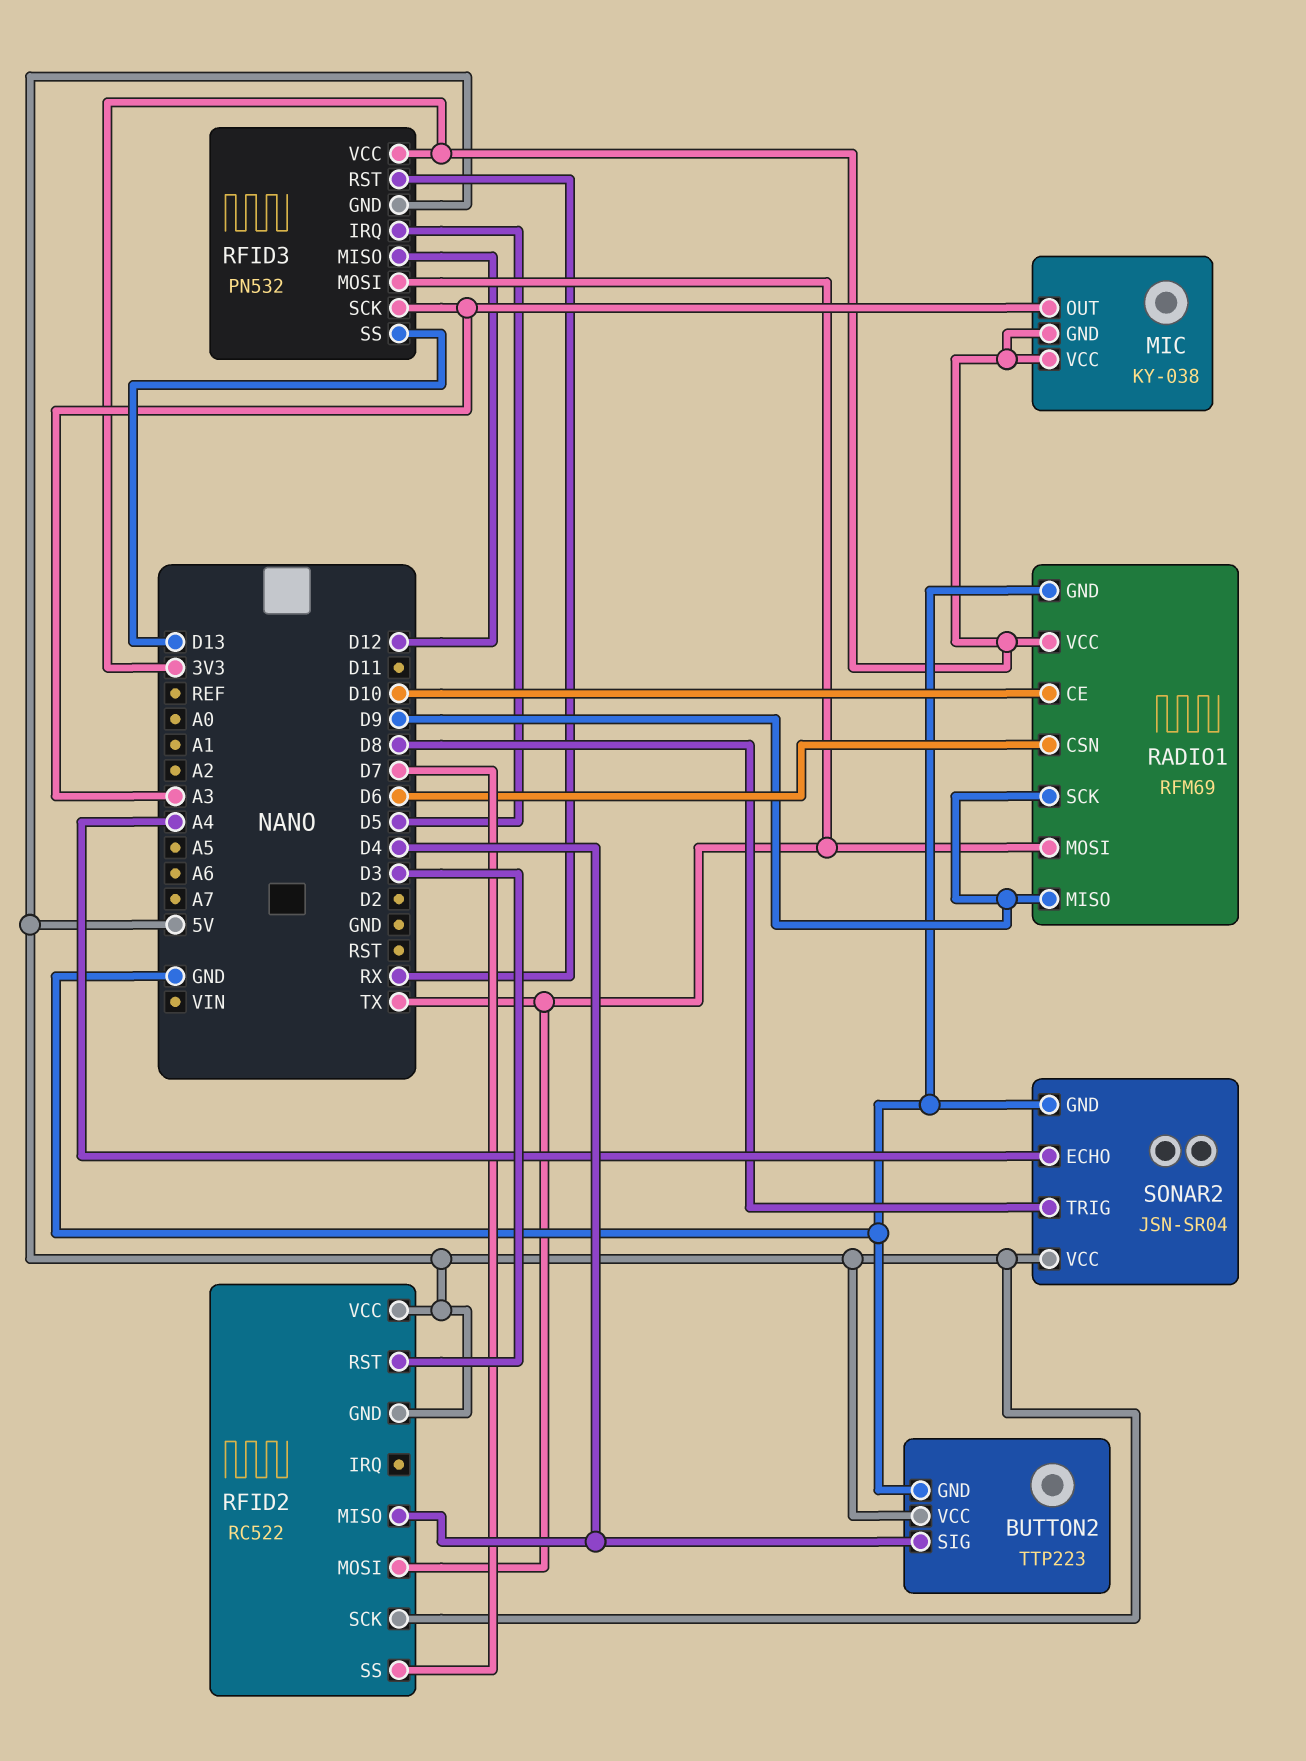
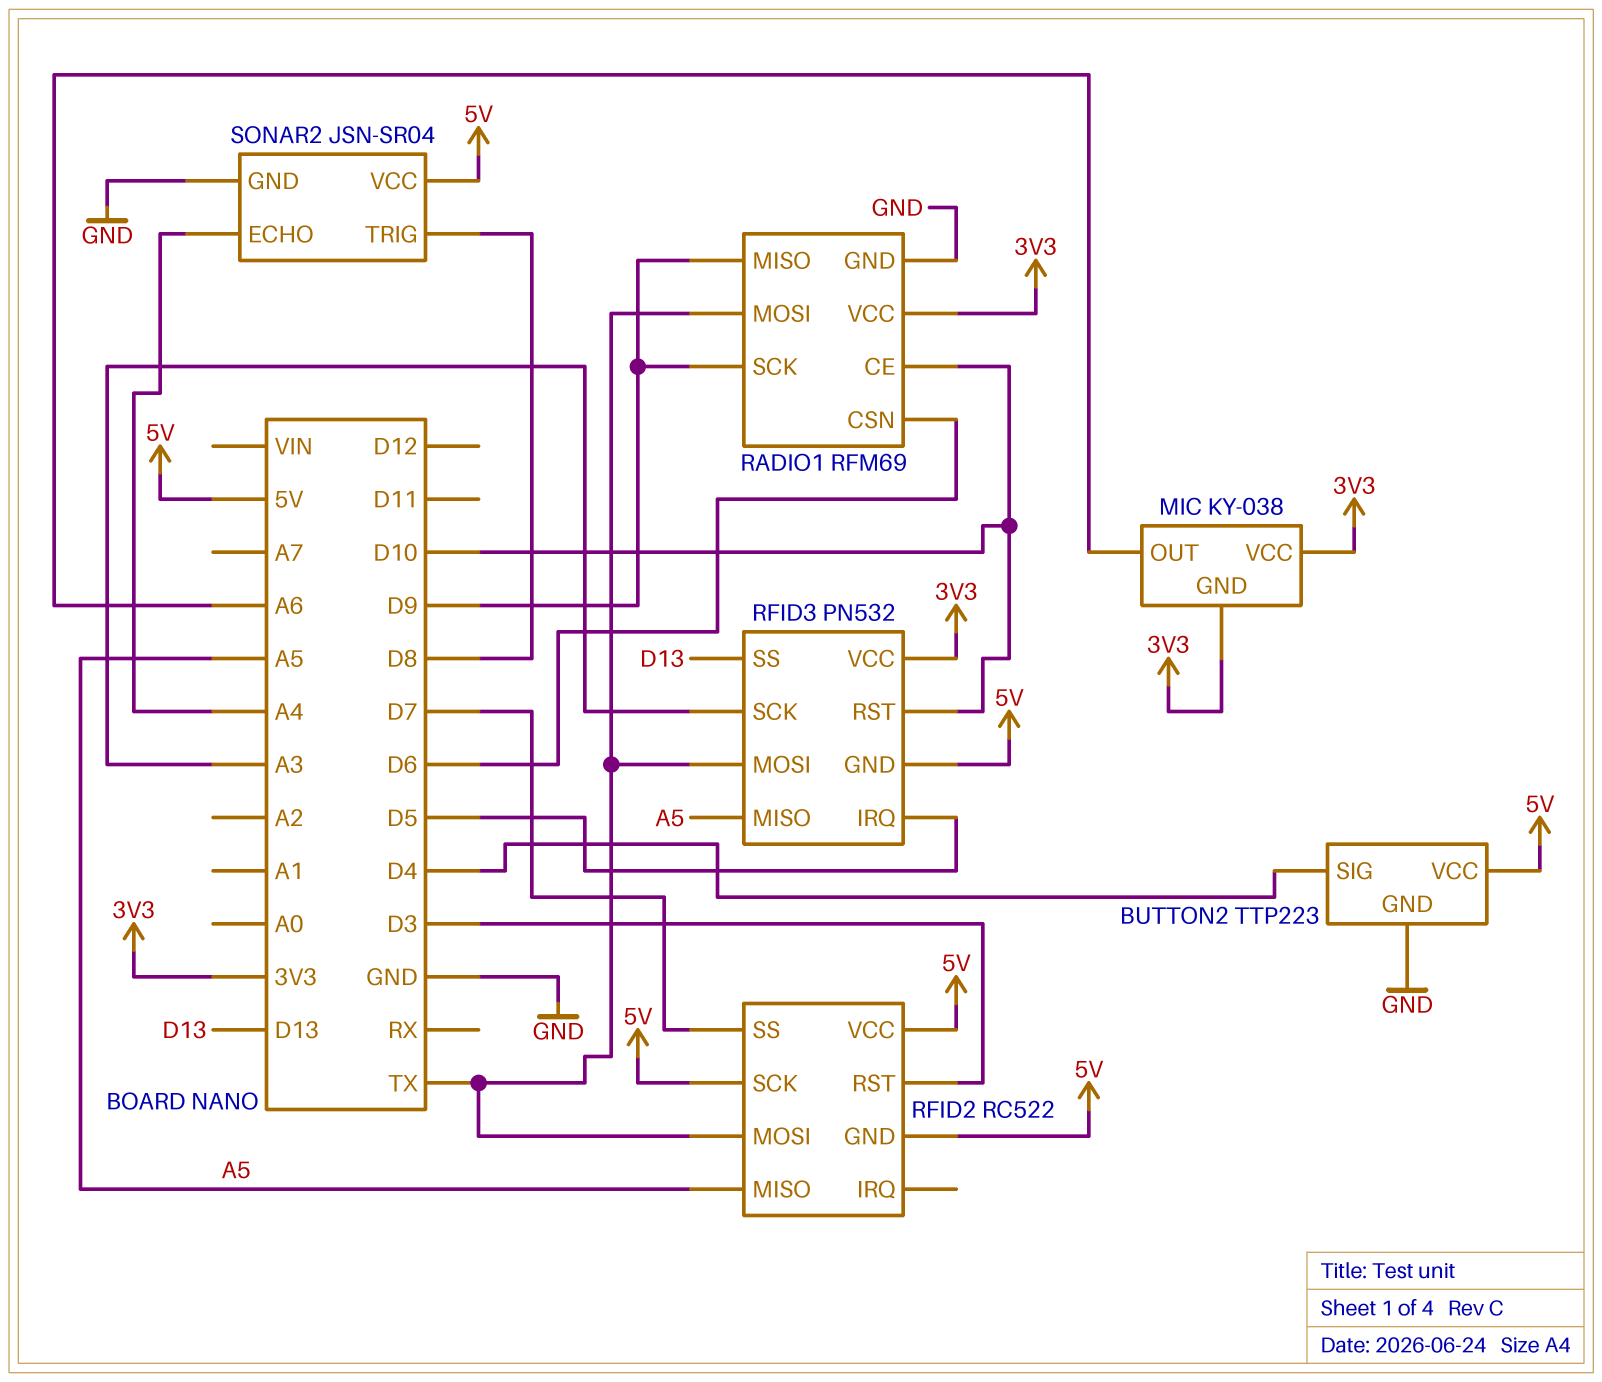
MIC pin OUT: A3 -> A6
RFID2 pin MISO: D4 -> A5
RFID3 pin MISO: D12 -> A5
RFID3 pin RST: RX -> D10

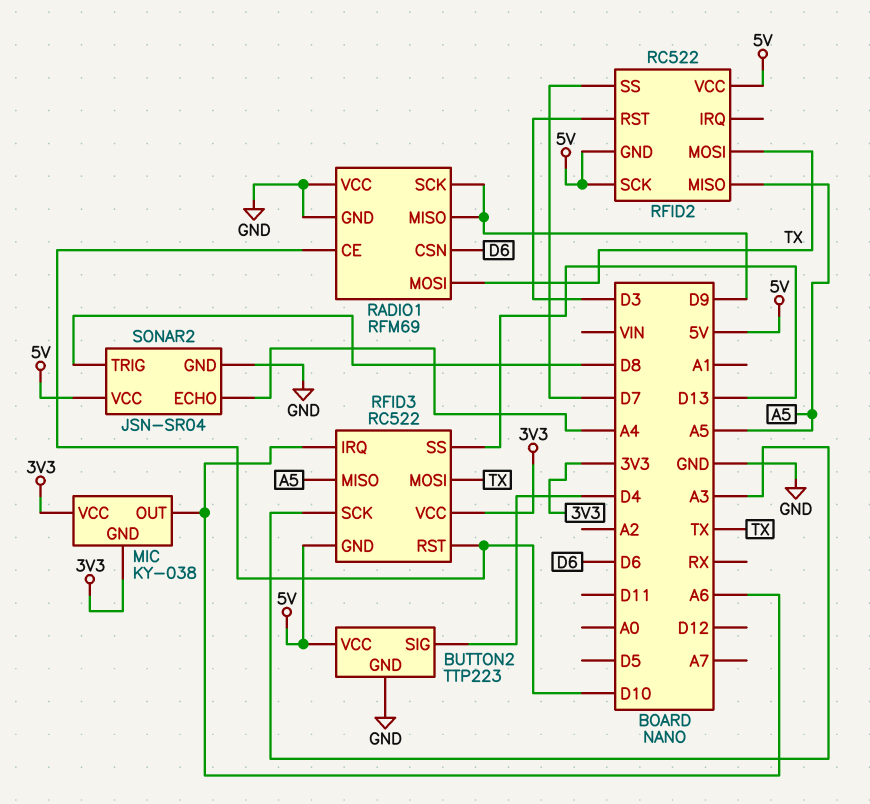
RADIO1 pin VCC: 3V3 -> GND
RFID3: PN532 -> RC522
RFID3 pin IRQ: D5 -> A6

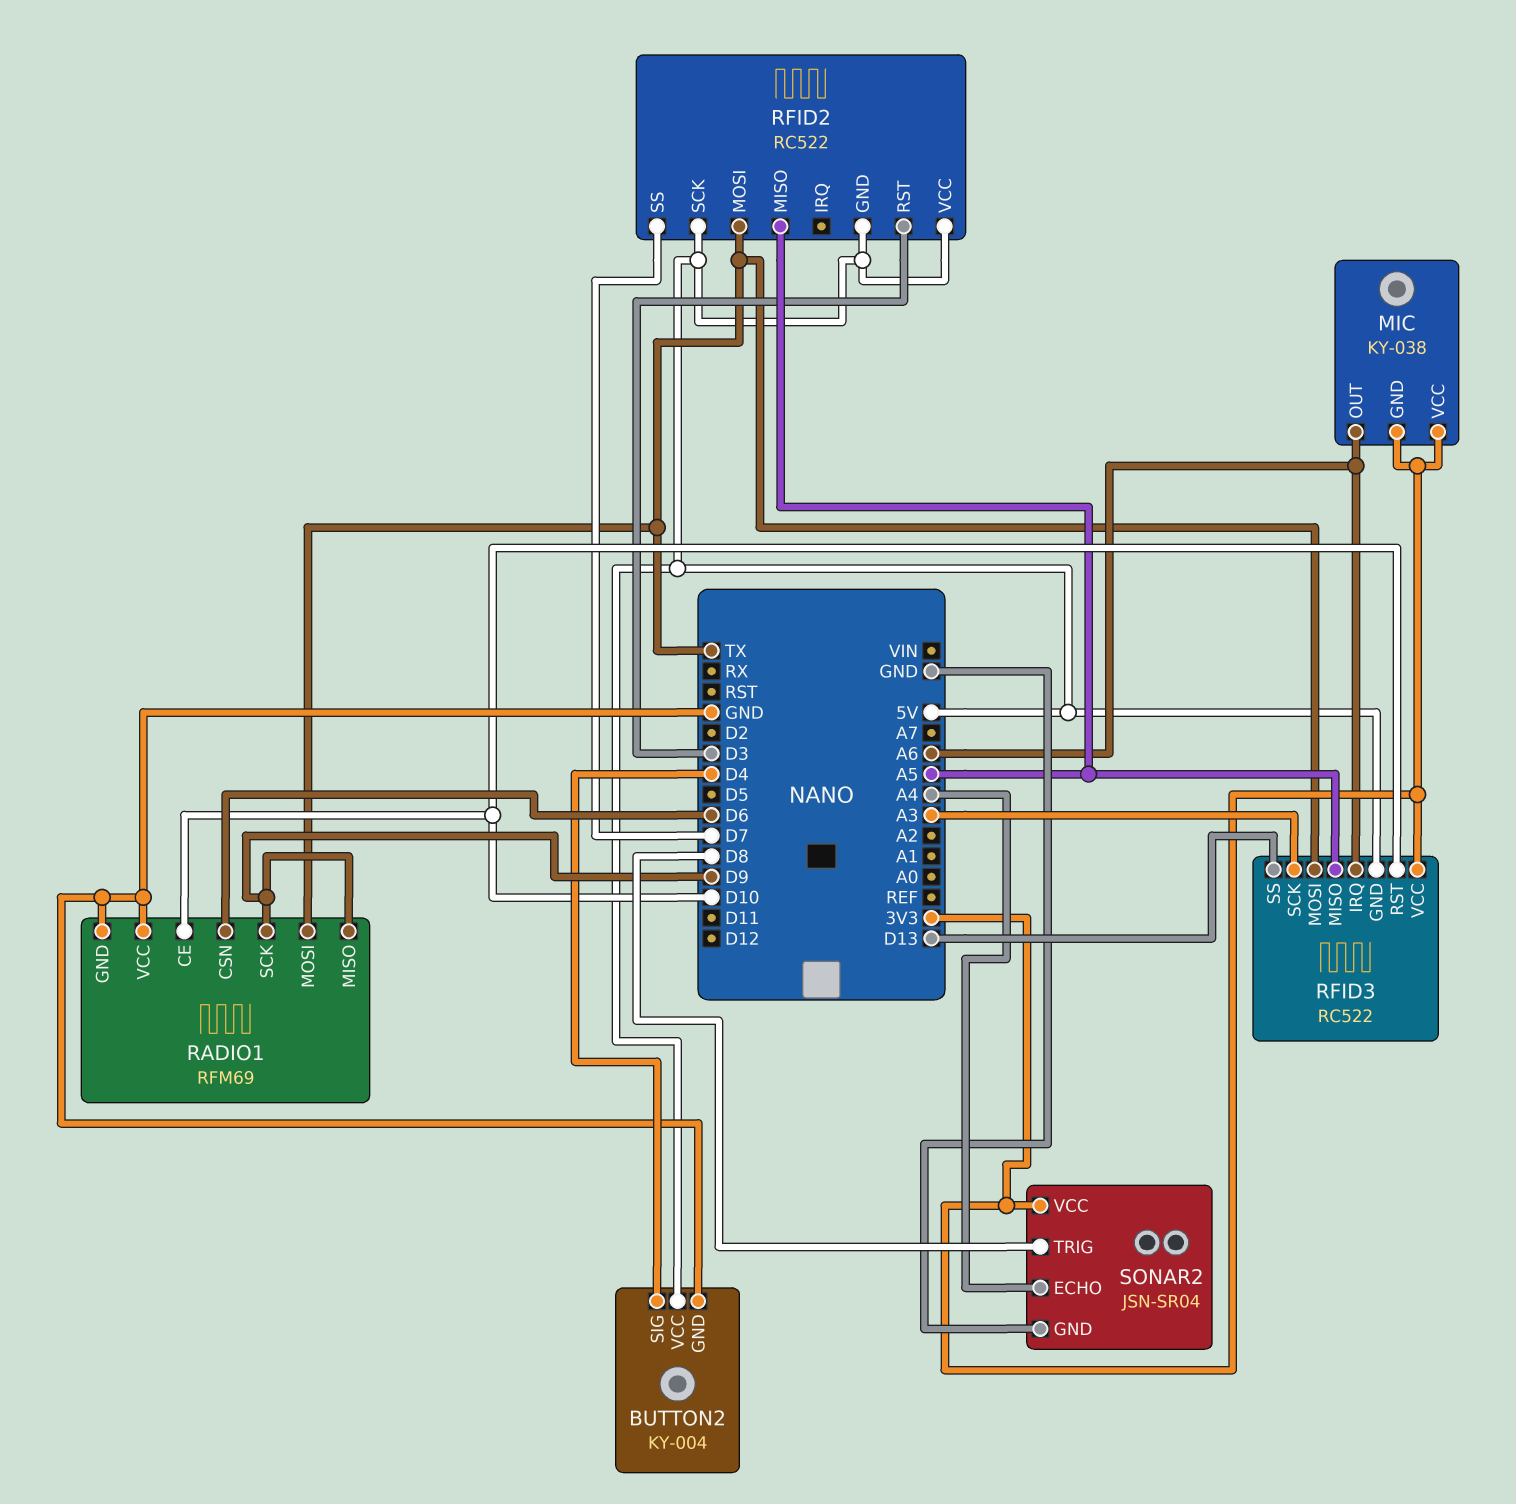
BUTTON2: TTP223 -> KY-004
SONAR2 pin VCC: 5V -> 3V3

